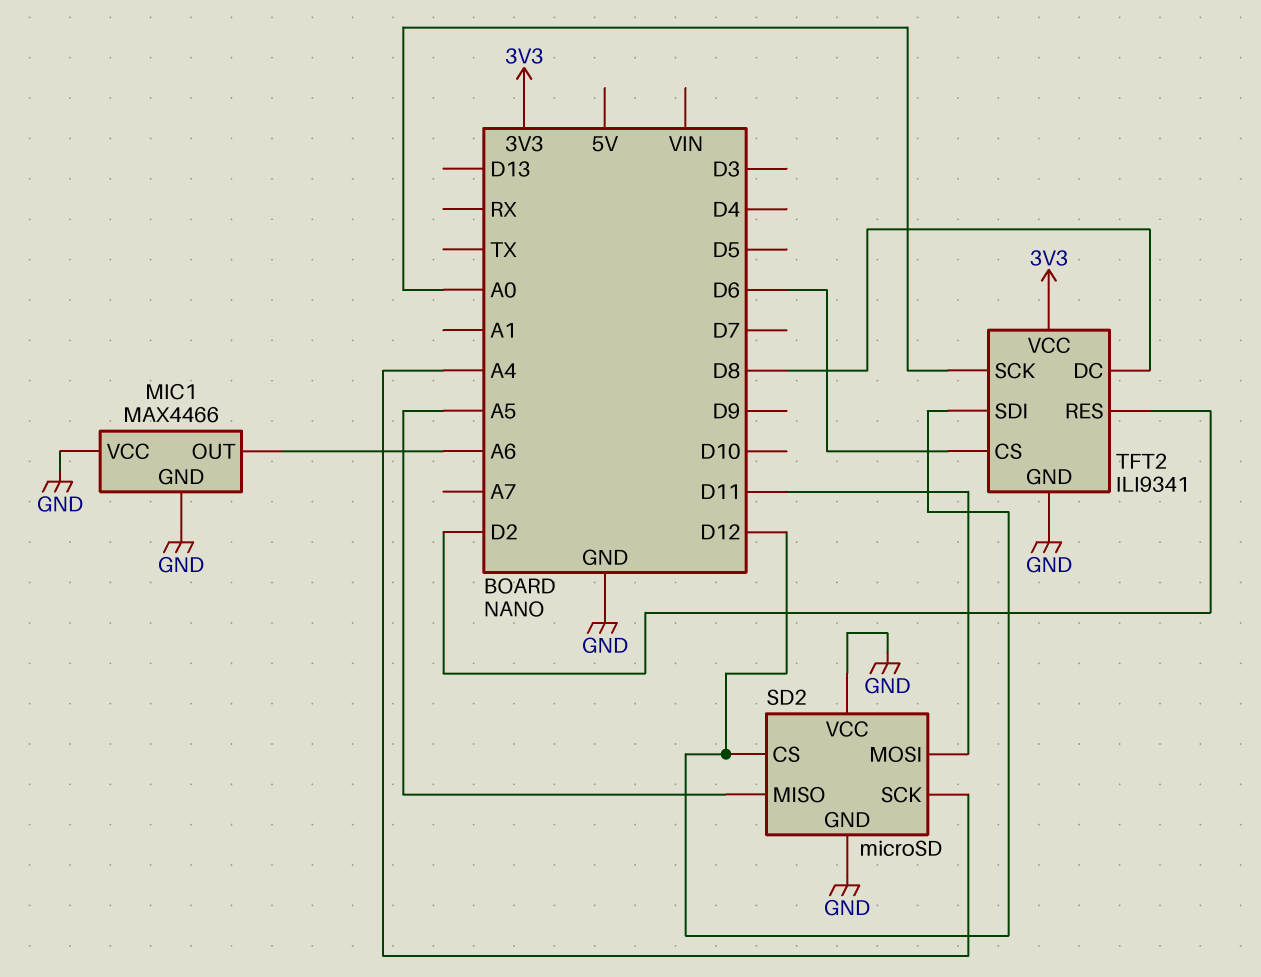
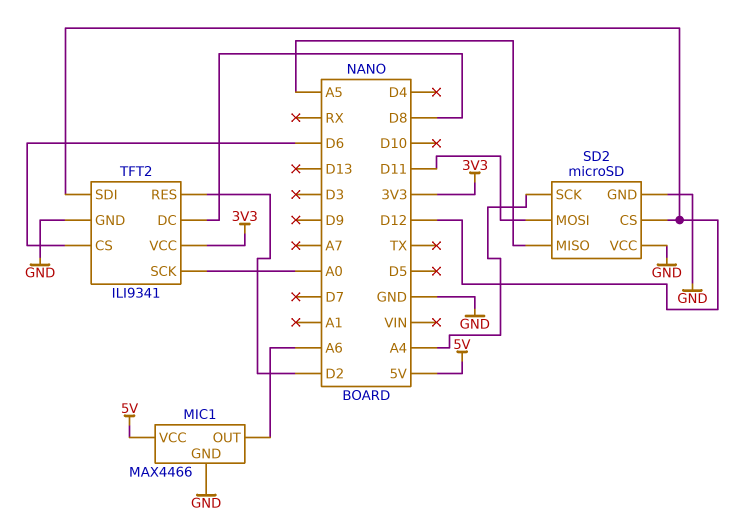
MIC1 pin VCC: GND -> 5V

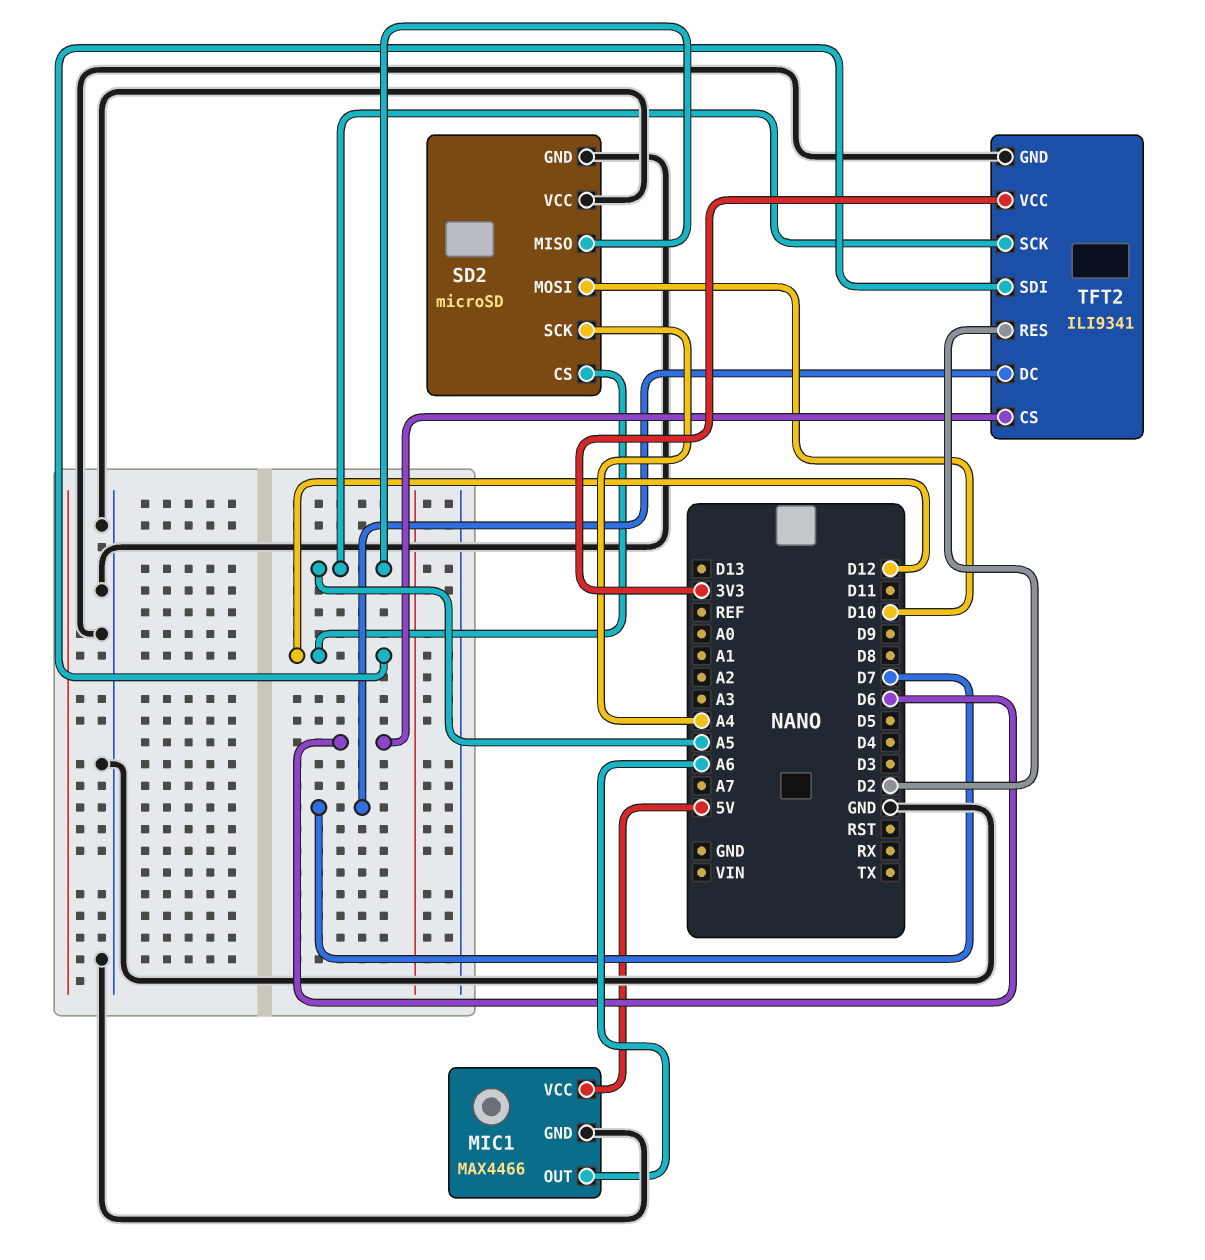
SD2 pin MOSI: D11 -> D10
TFT2 pin DC: D8 -> D7
TFT2 pin SCK: A0 -> A5

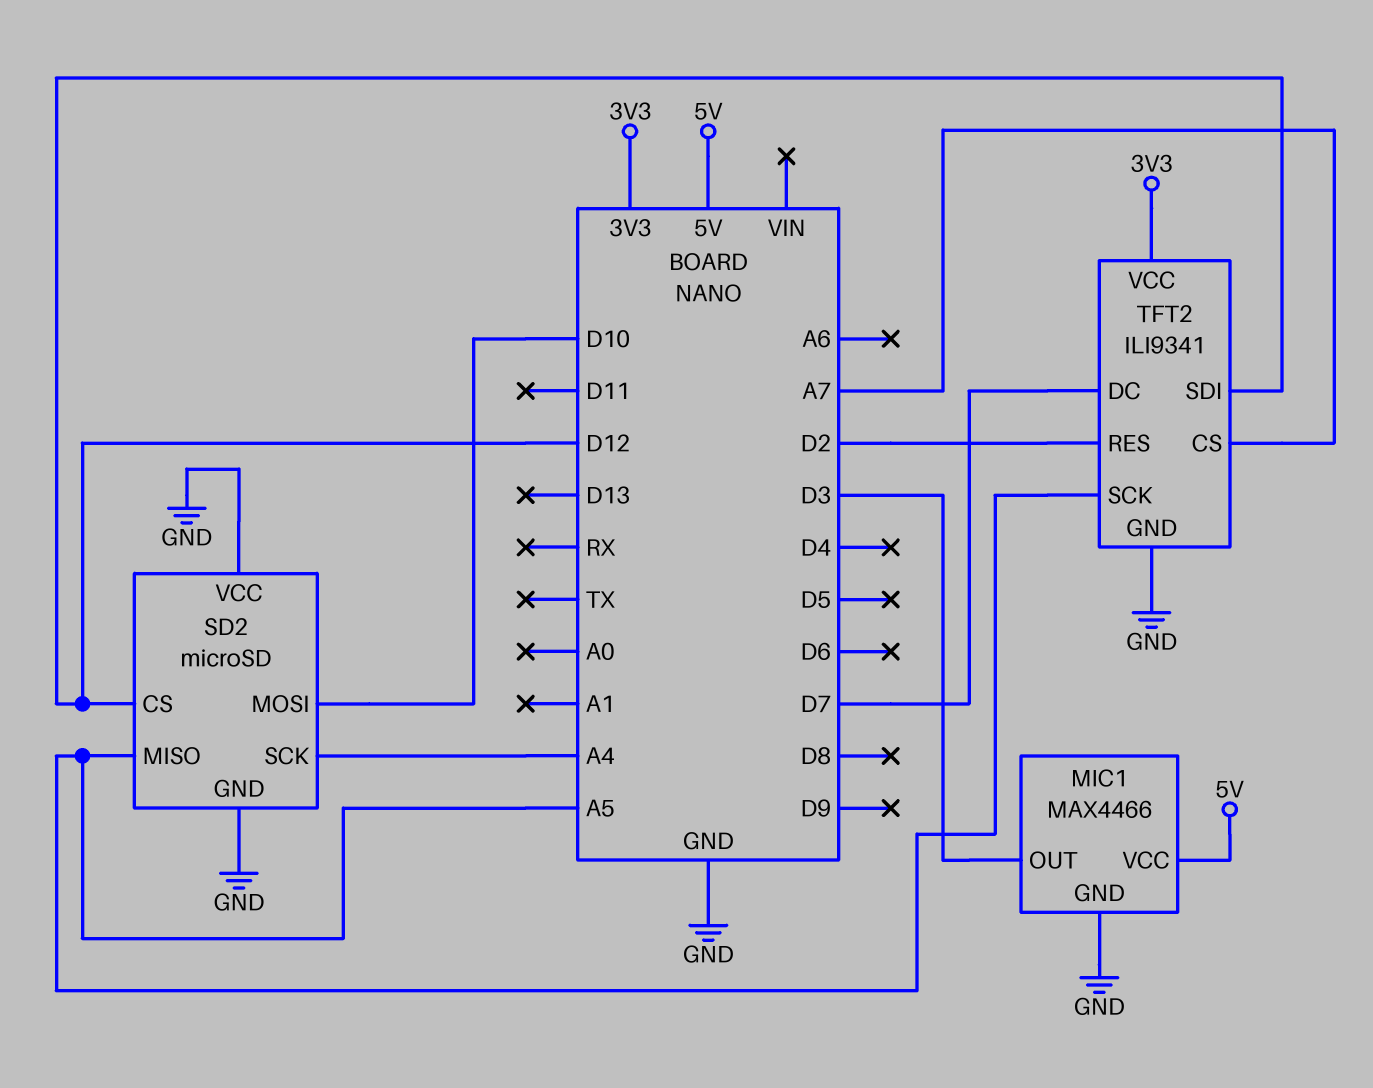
MIC1 pin OUT: A6 -> D3
TFT2 pin CS: D6 -> A7

